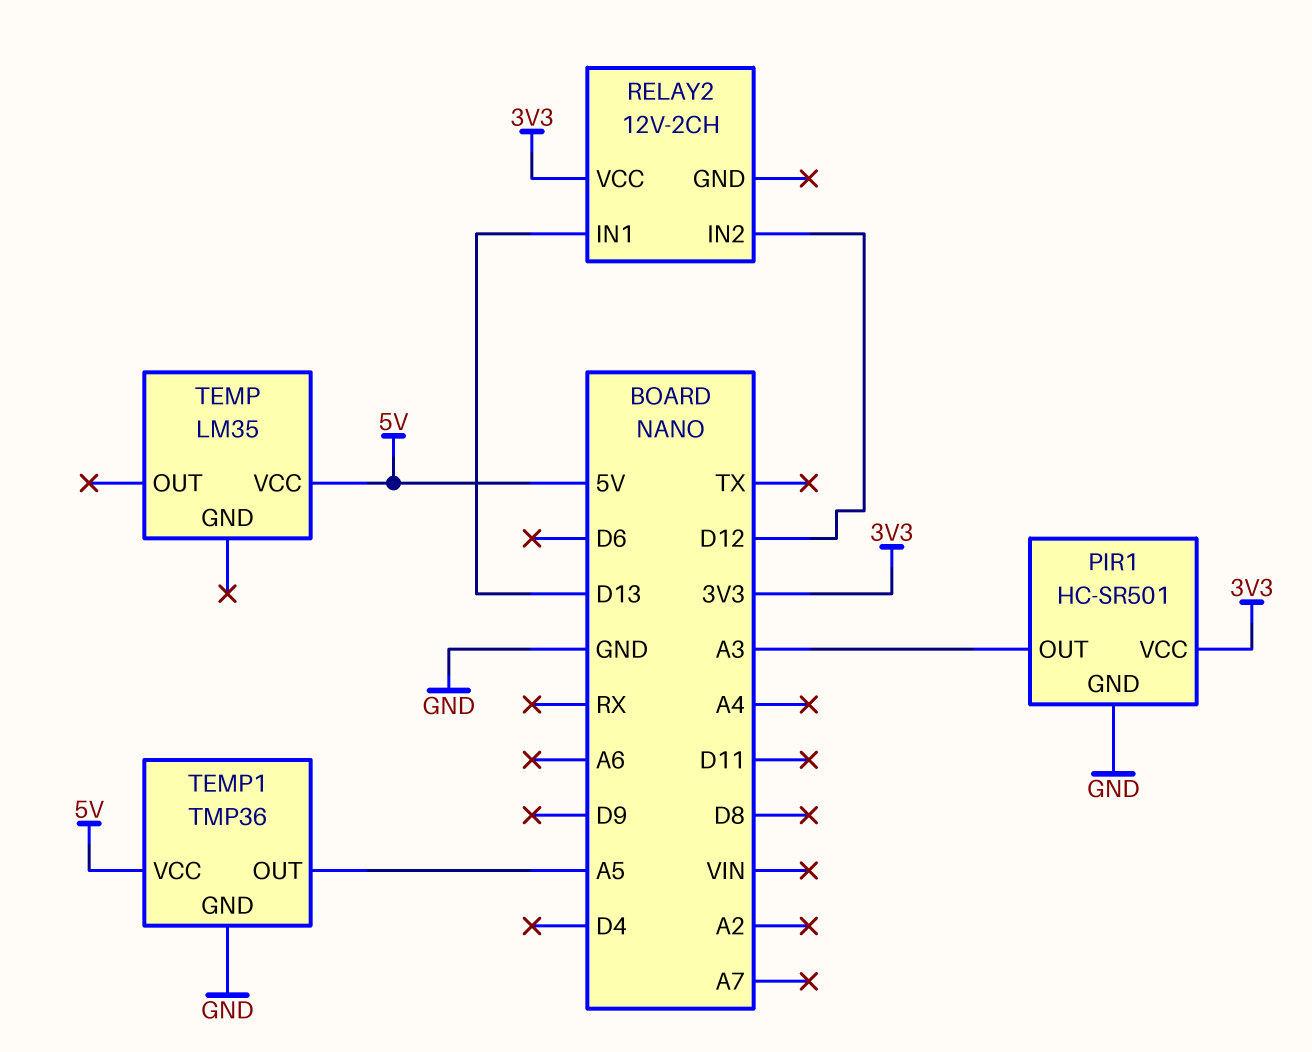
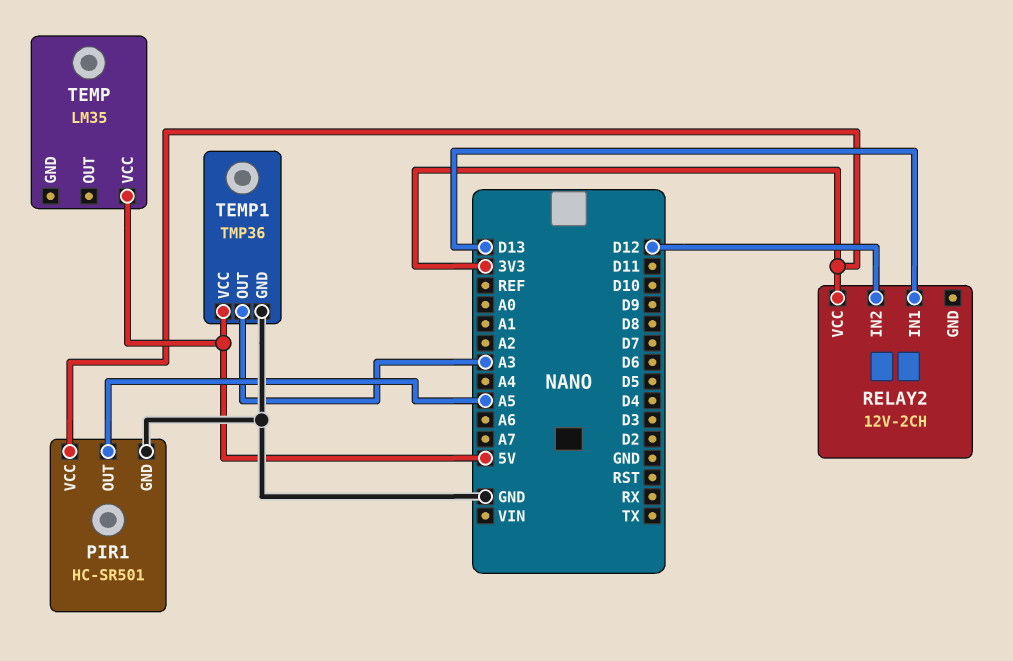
PIR1 pin OUT: A3 -> A5
TEMP1 pin OUT: A5 -> A3

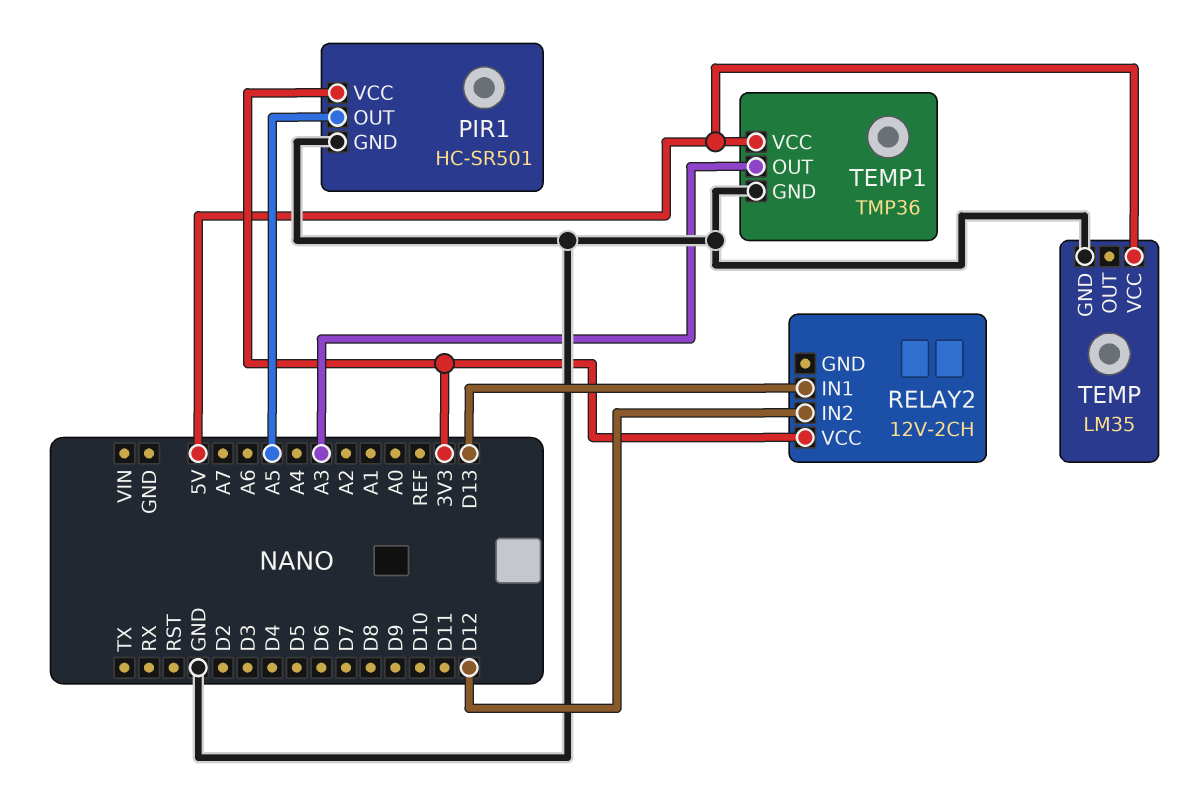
TEMP pin GND: none -> GND

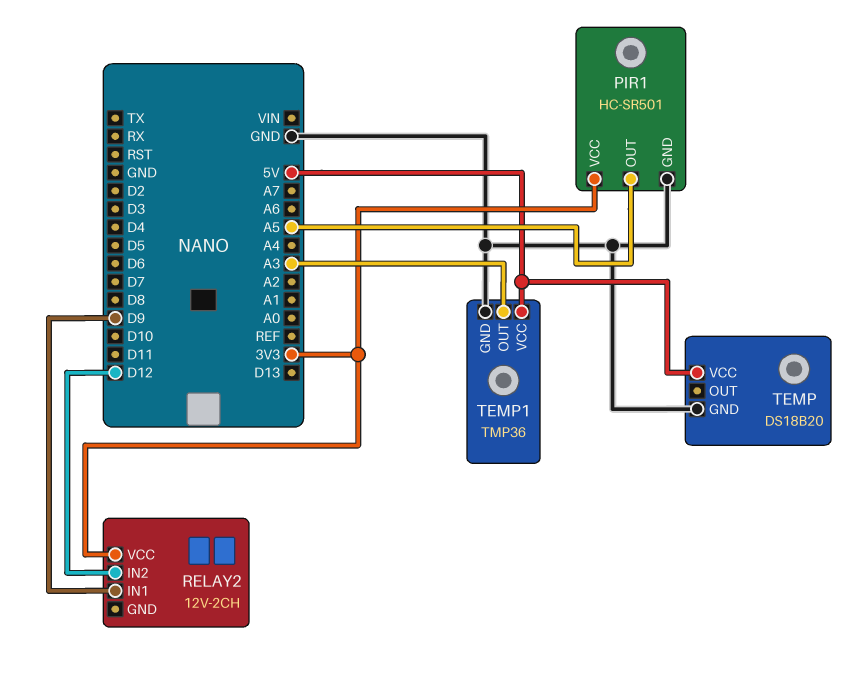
RELAY2 pin IN1: D13 -> D9
TEMP: LM35 -> DS18B20

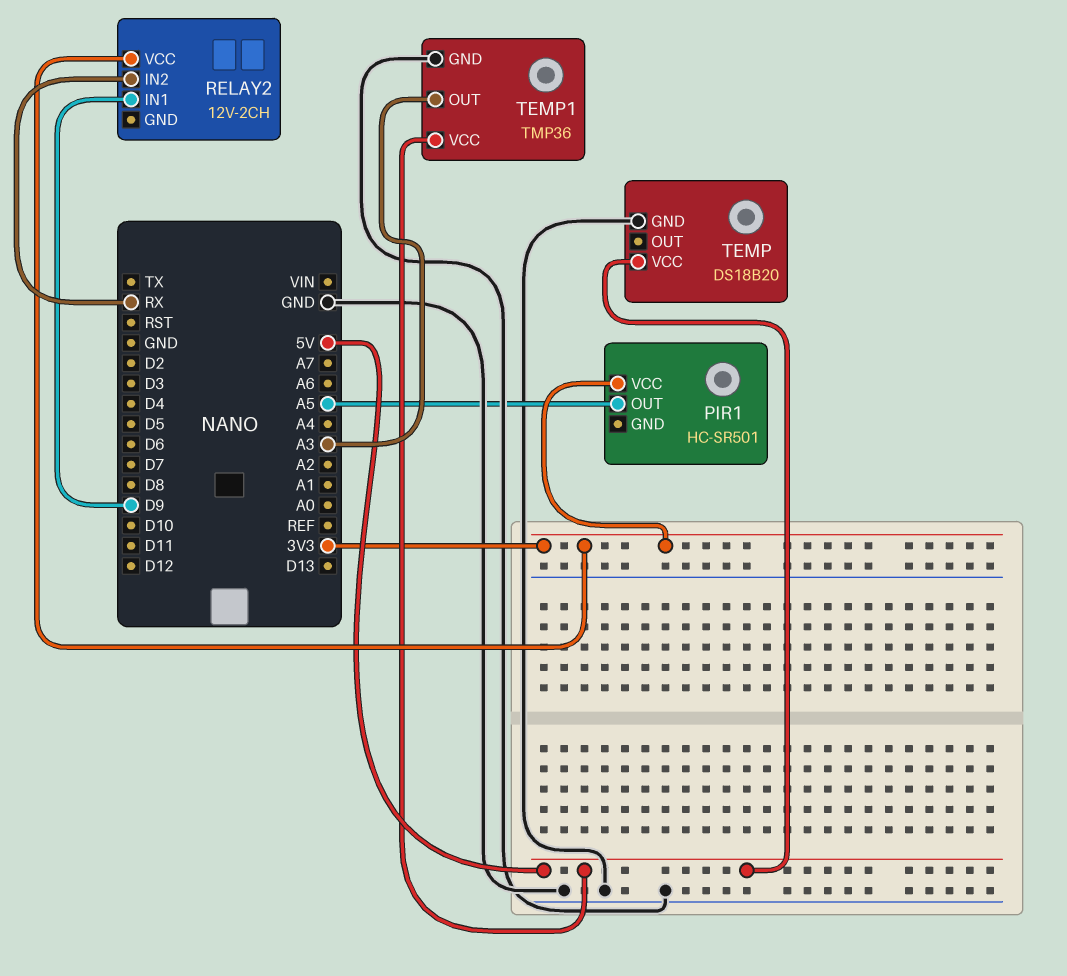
PIR1 pin GND: GND -> none
RELAY2 pin IN2: D12 -> RX

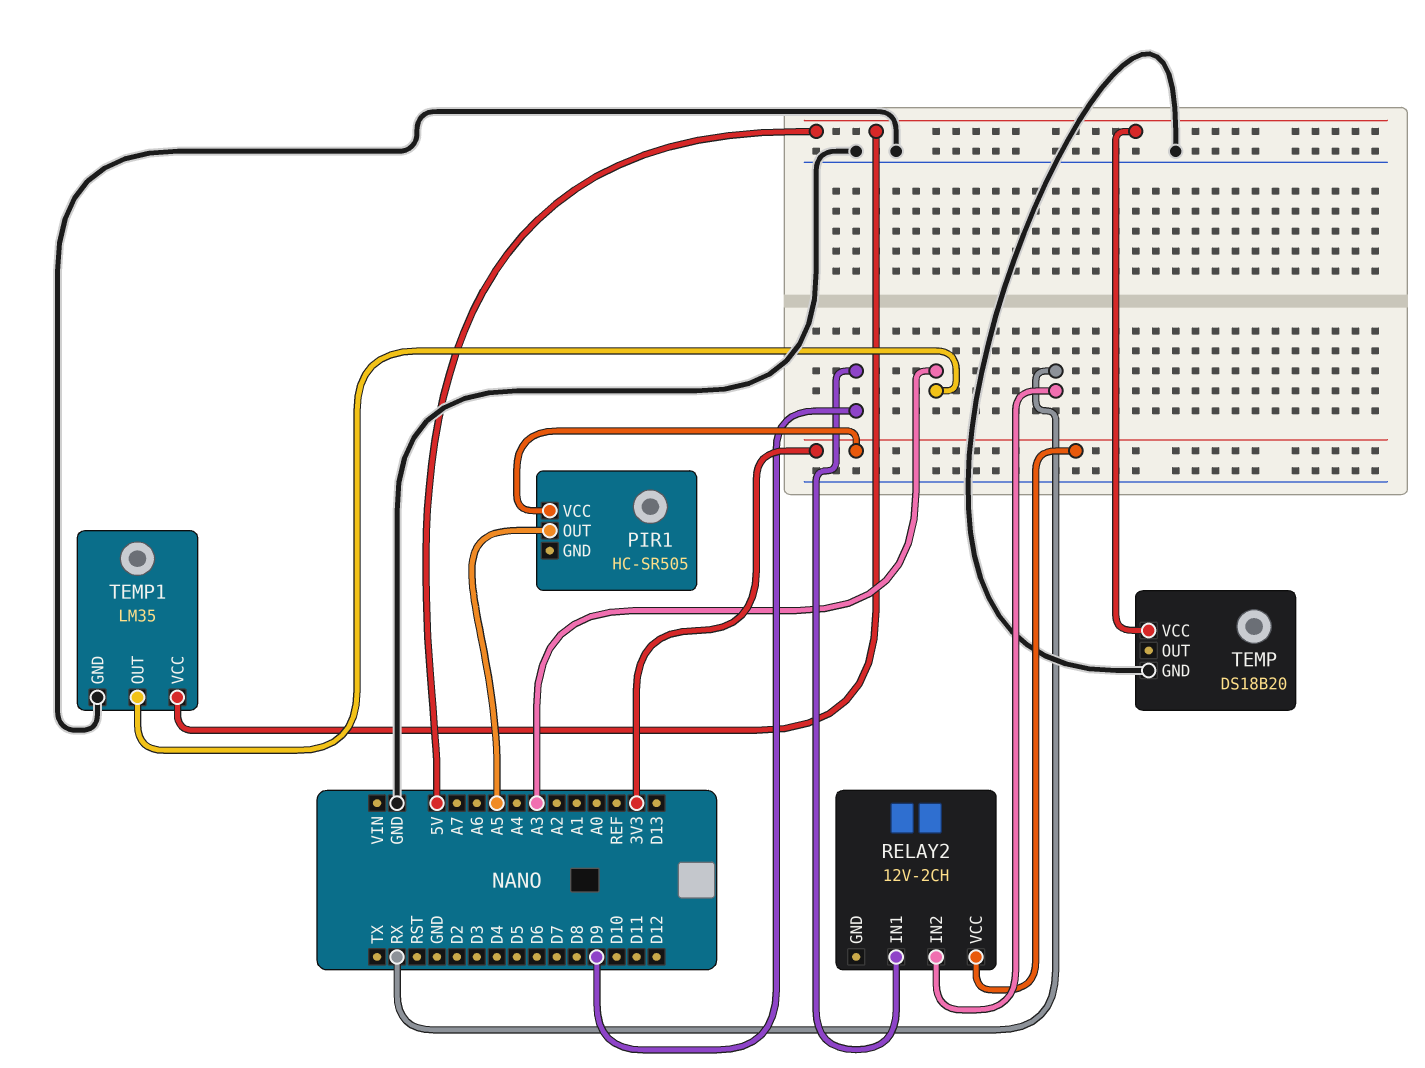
PIR1: HC-SR501 -> HC-SR505
TEMP1: TMP36 -> LM35

